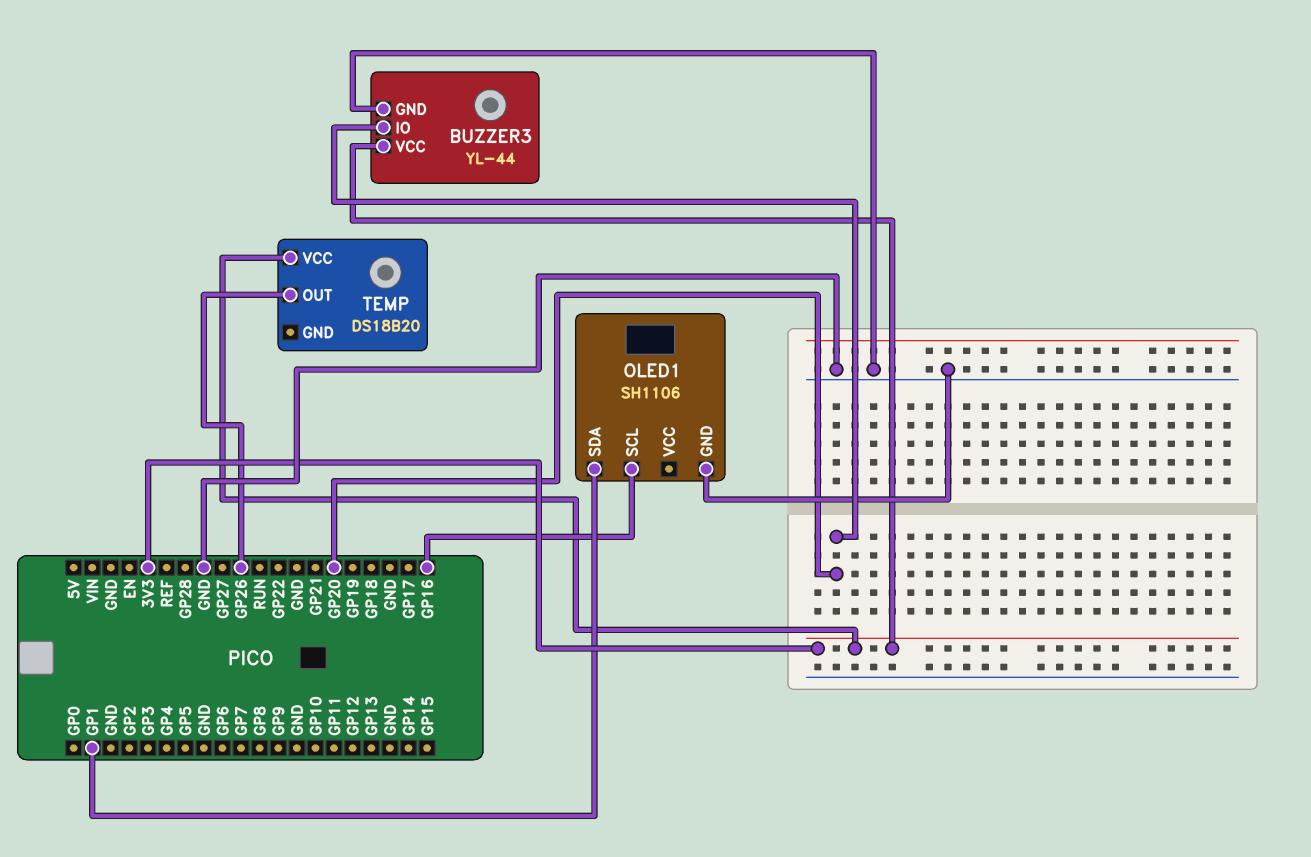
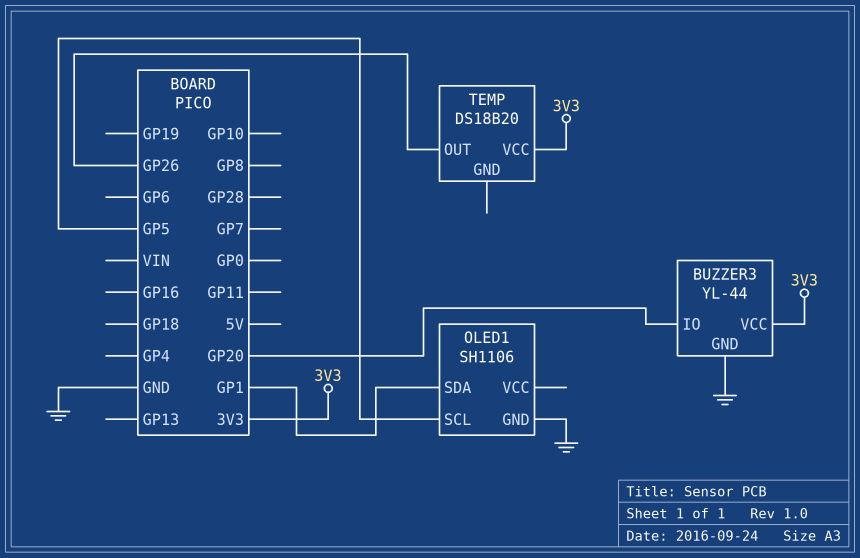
OLED1 pin SCL: GP16 -> GP5

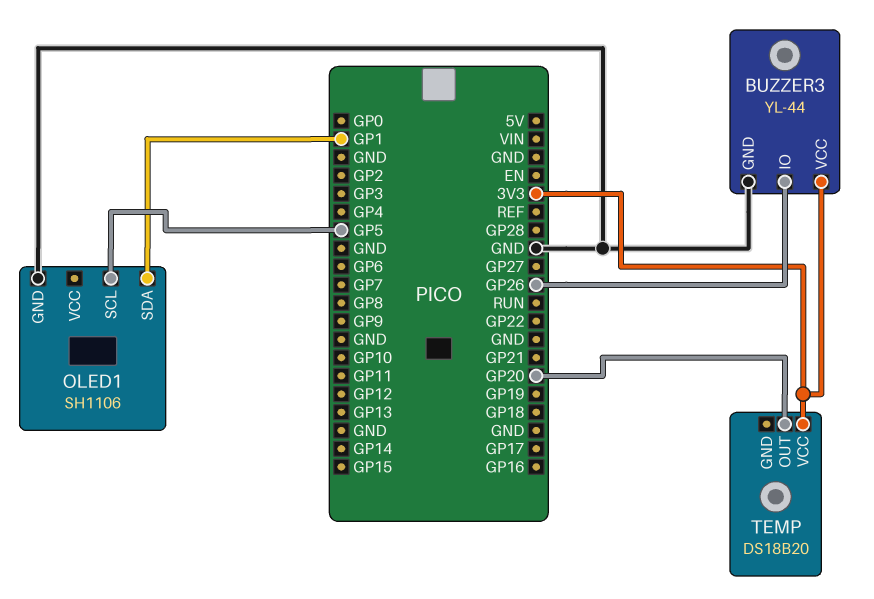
BUZZER3 pin IO: GP20 -> GP26
TEMP pin OUT: GP26 -> GP20

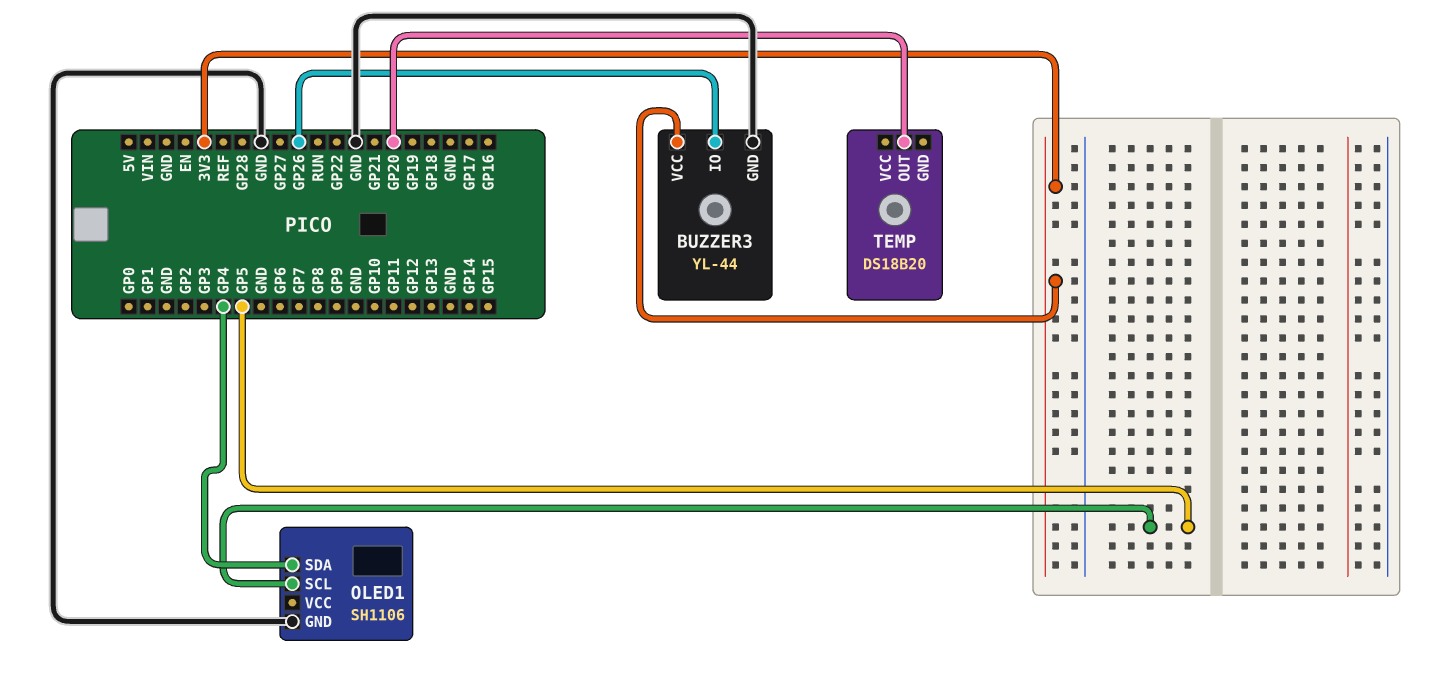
OLED1 pin SDA: GP1 -> GP4
TEMP pin VCC: 3V3 -> none

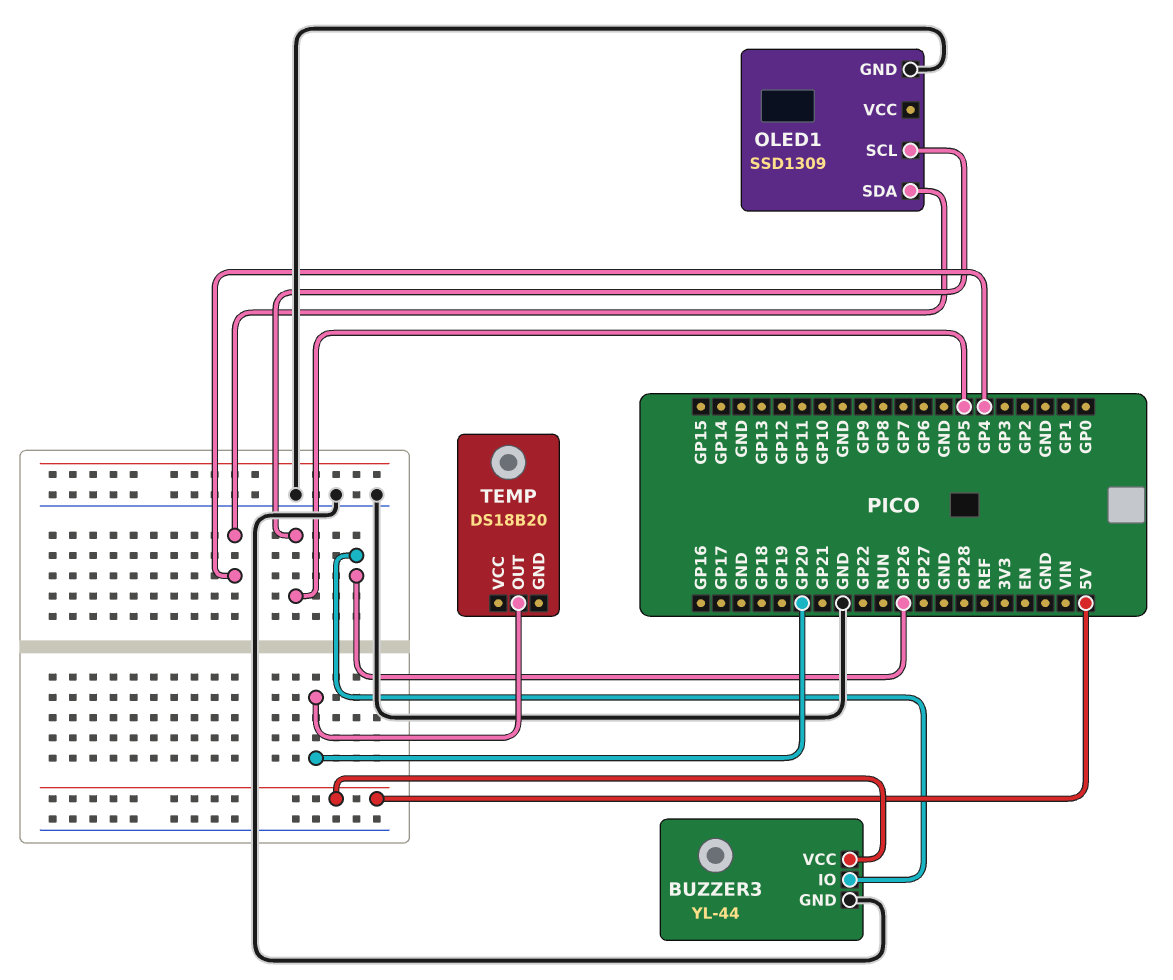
BUZZER3 pin VCC: 3V3 -> 5V
OLED1: SH1106 -> SSD1309

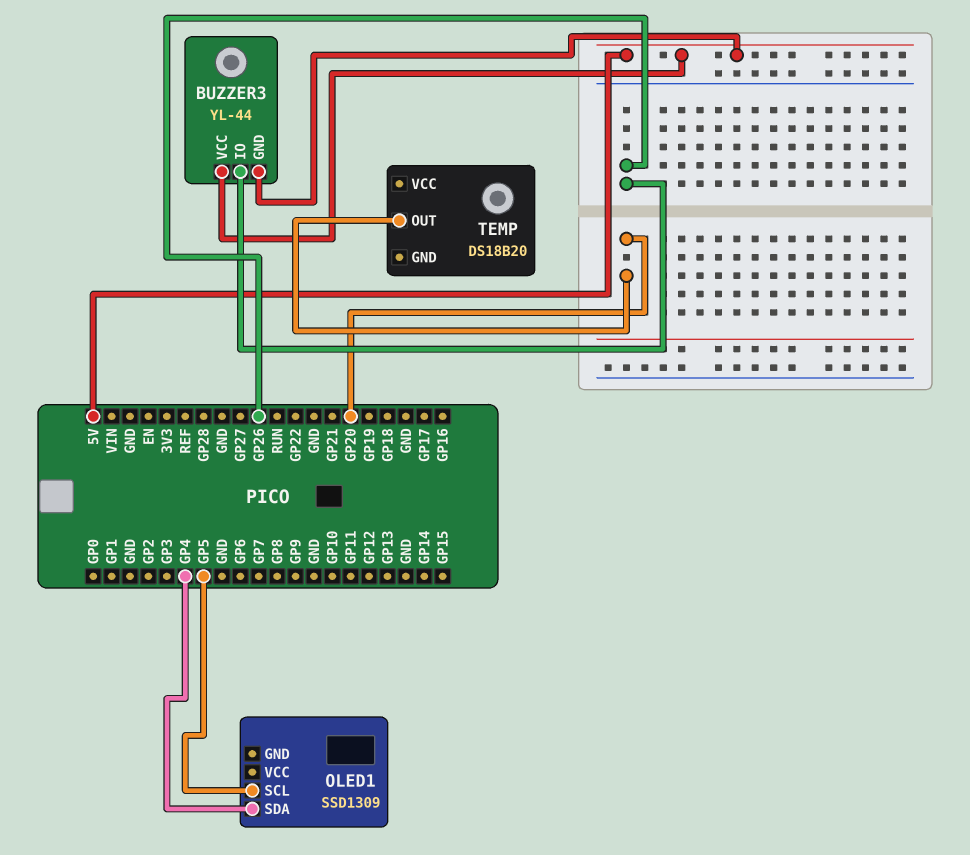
BUZZER3 pin GND: GND -> 5V
OLED1 pin GND: GND -> none

